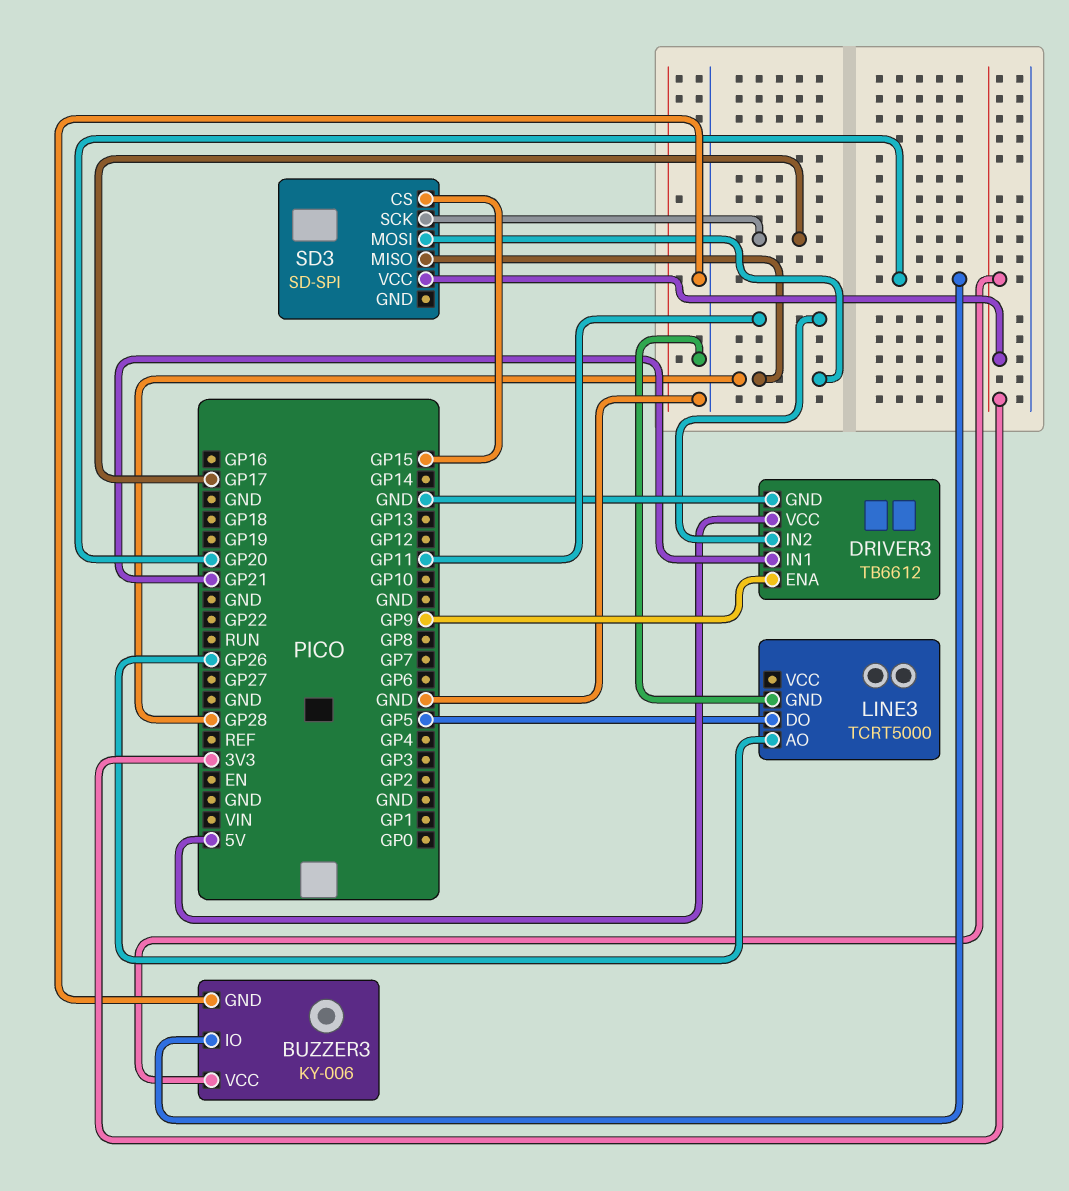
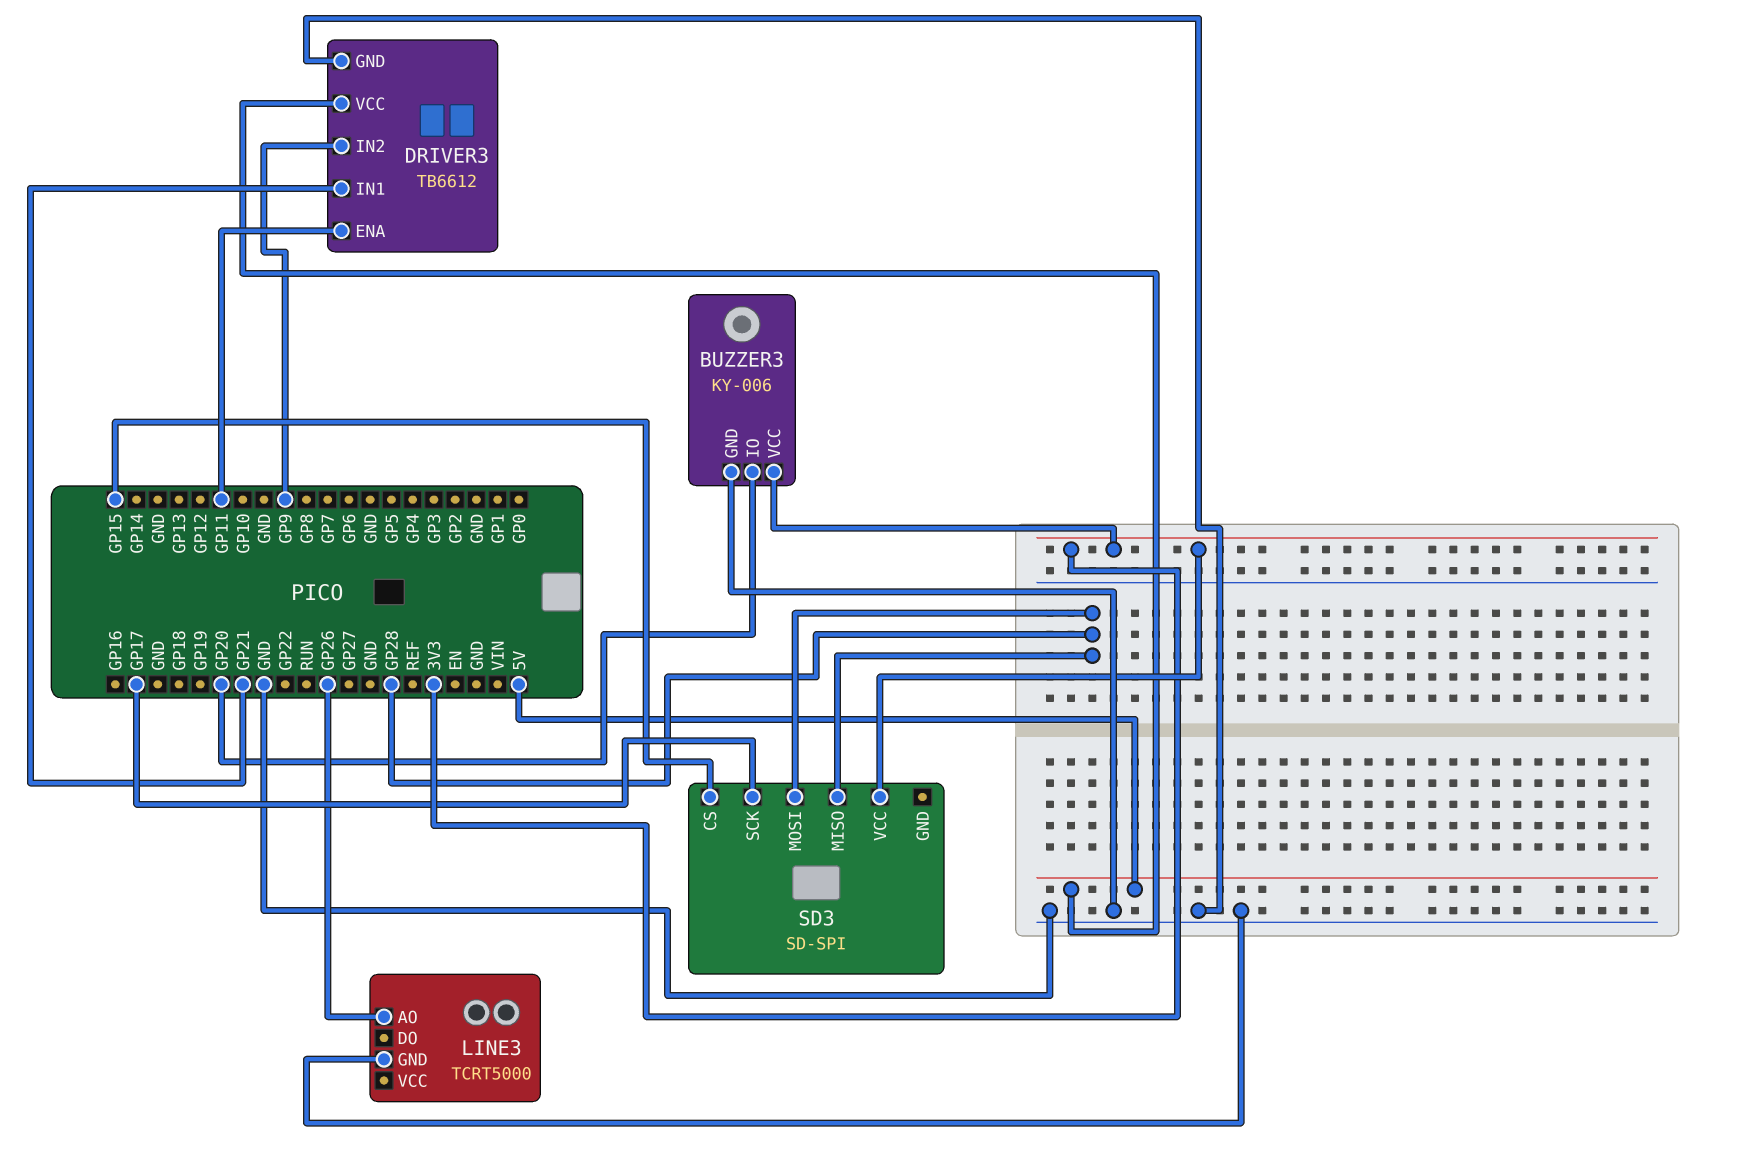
DRIVER3 pin ENA: GP9 -> GP11
DRIVER3 pin IN2: GP11 -> GP9
LINE3 pin DO: GP5 -> none

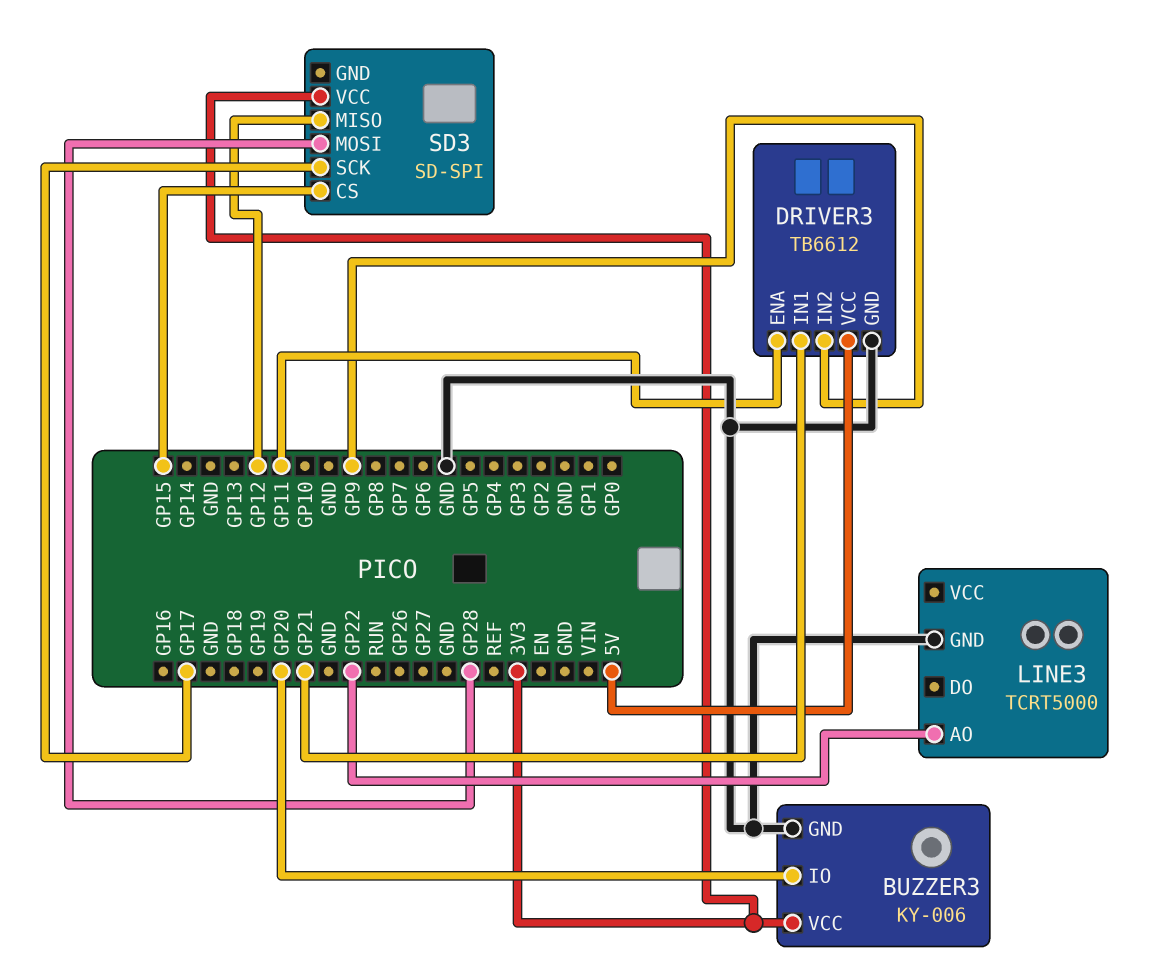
LINE3 pin AO: GP26 -> GP22
SD3 pin MISO: GP28 -> GP12

